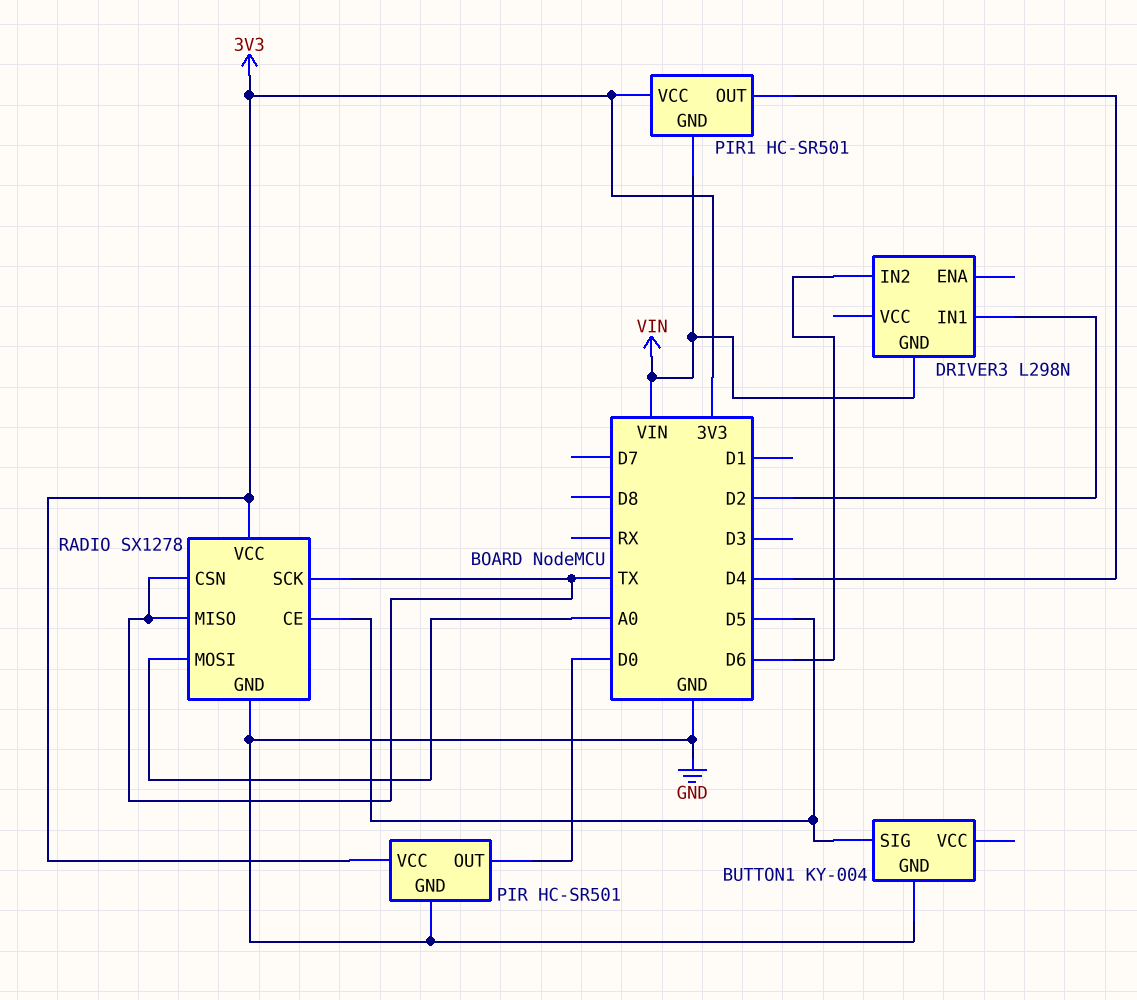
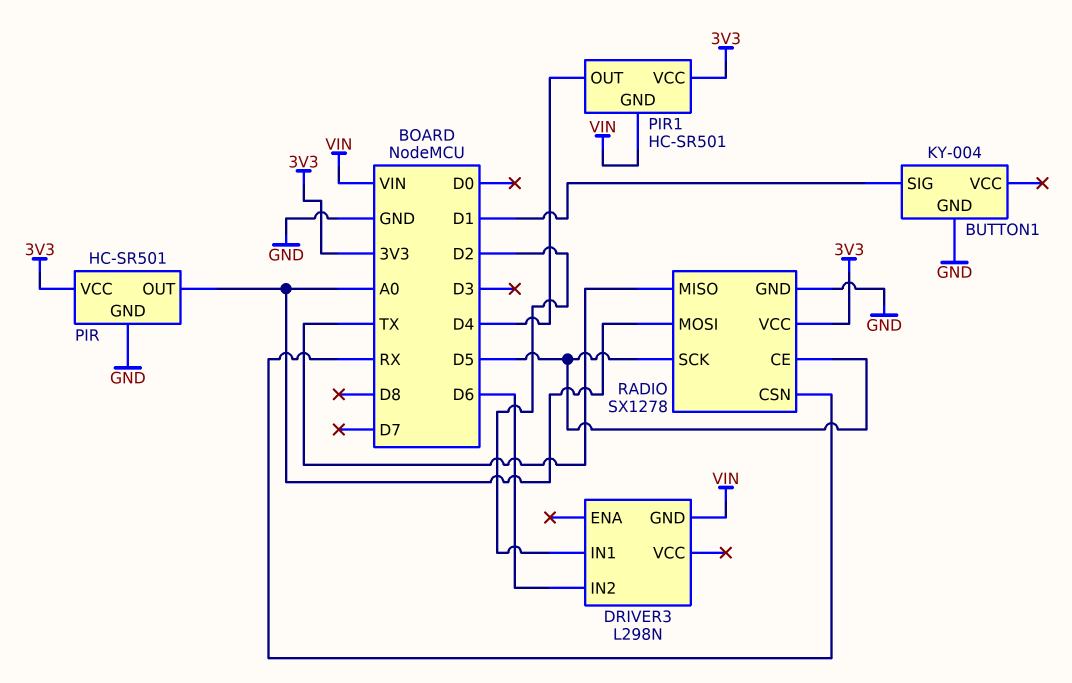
BUTTON1 pin SIG: D5 -> D1
PIR pin OUT: D0 -> A0
RADIO pin CSN: TX -> RX
RADIO pin SCK: TX -> D5

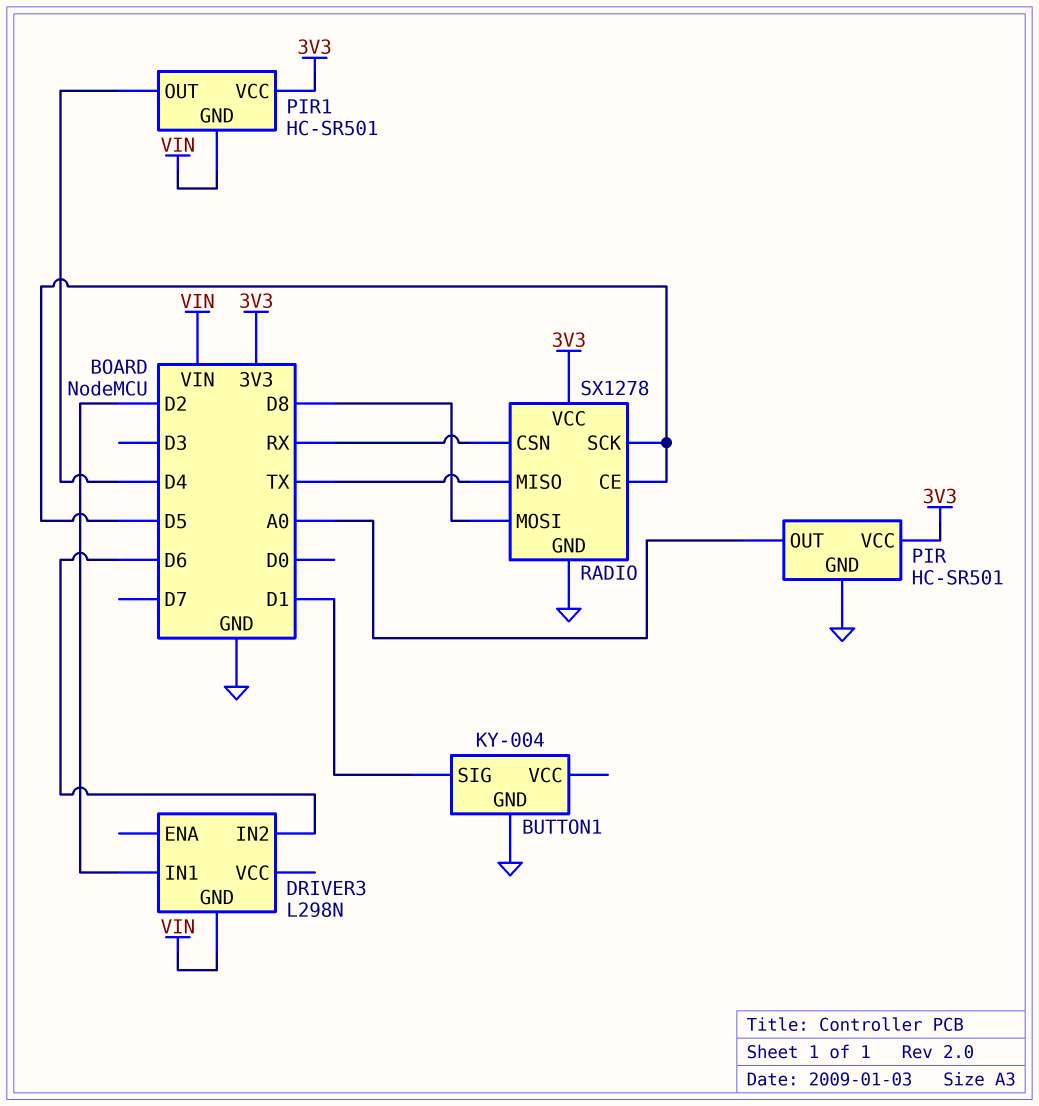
RADIO pin MOSI: A0 -> D8

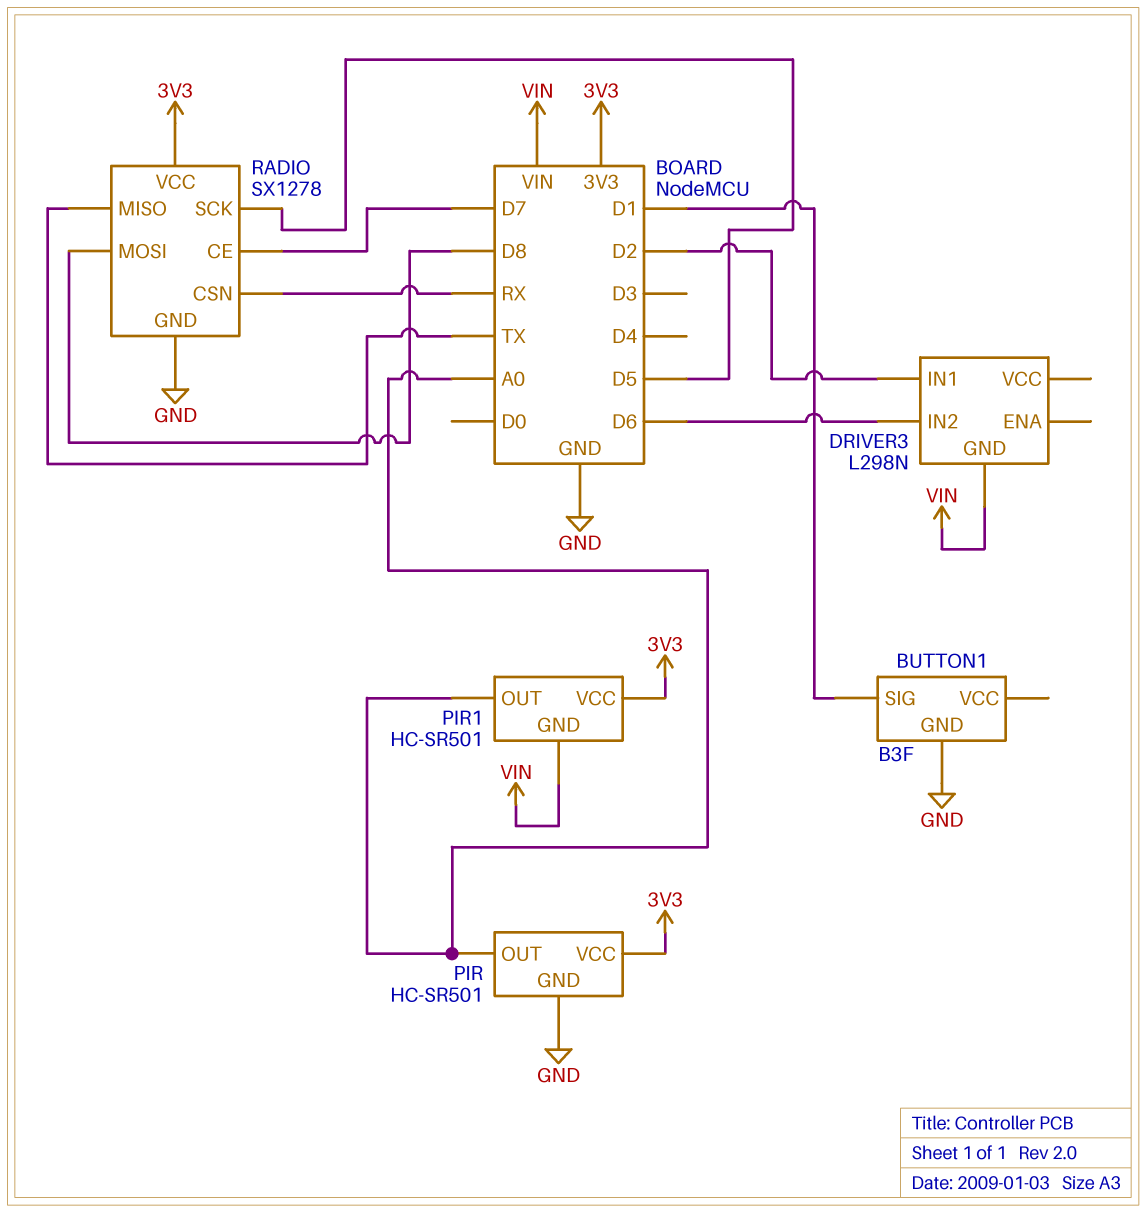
BUTTON1: KY-004 -> B3F
PIR1 pin OUT: D4 -> A0
RADIO pin CE: D5 -> D7

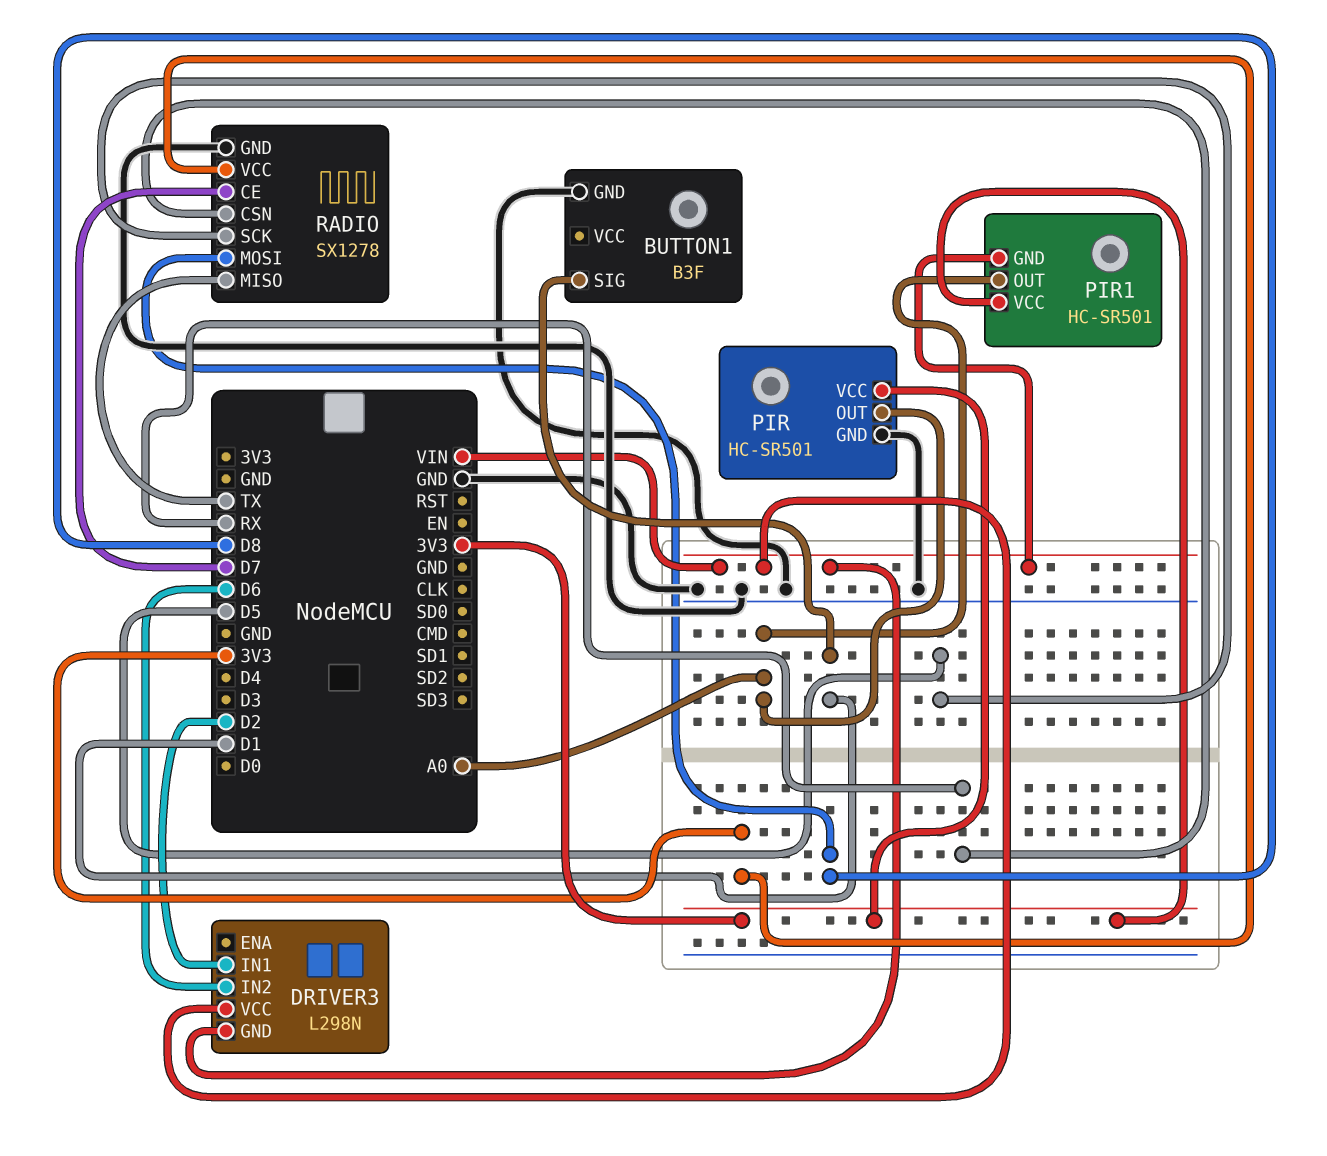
DRIVER3 pin VCC: none -> VIN

